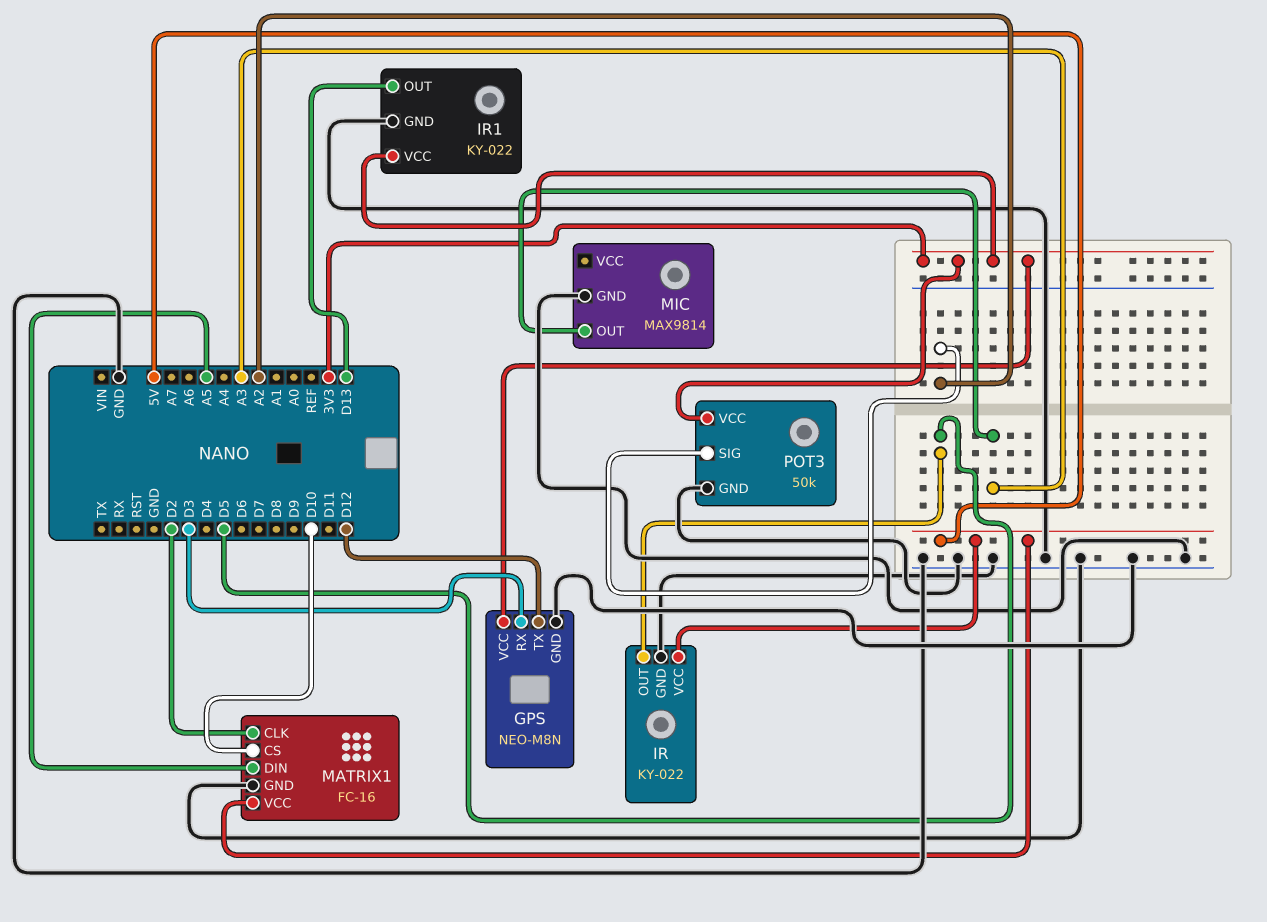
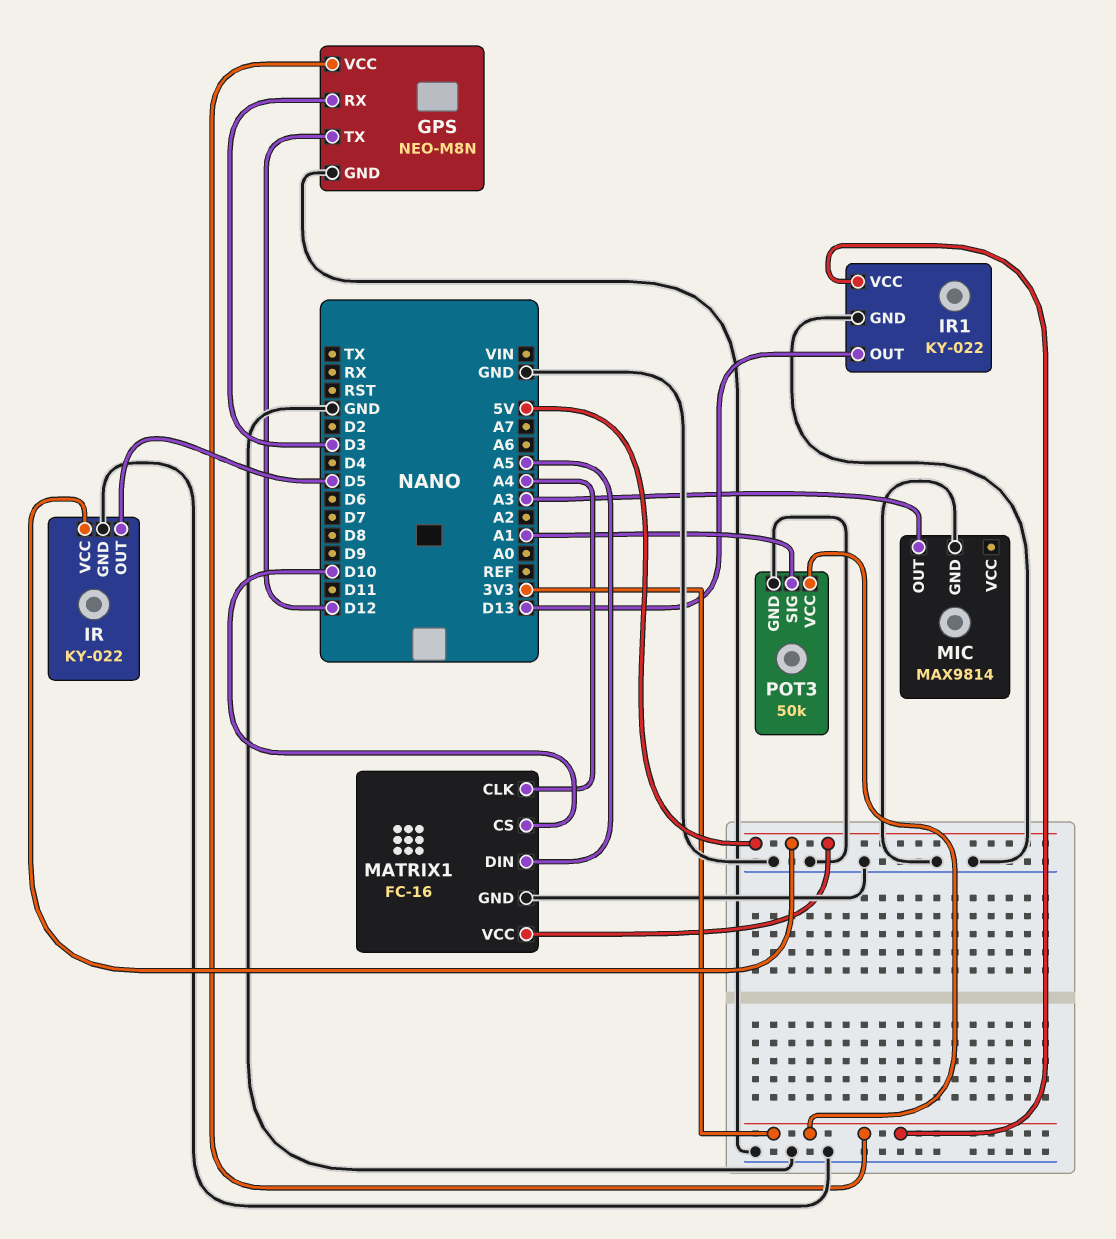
MATRIX1 pin CLK: D2 -> A4
POT3 pin SIG: A2 -> A1

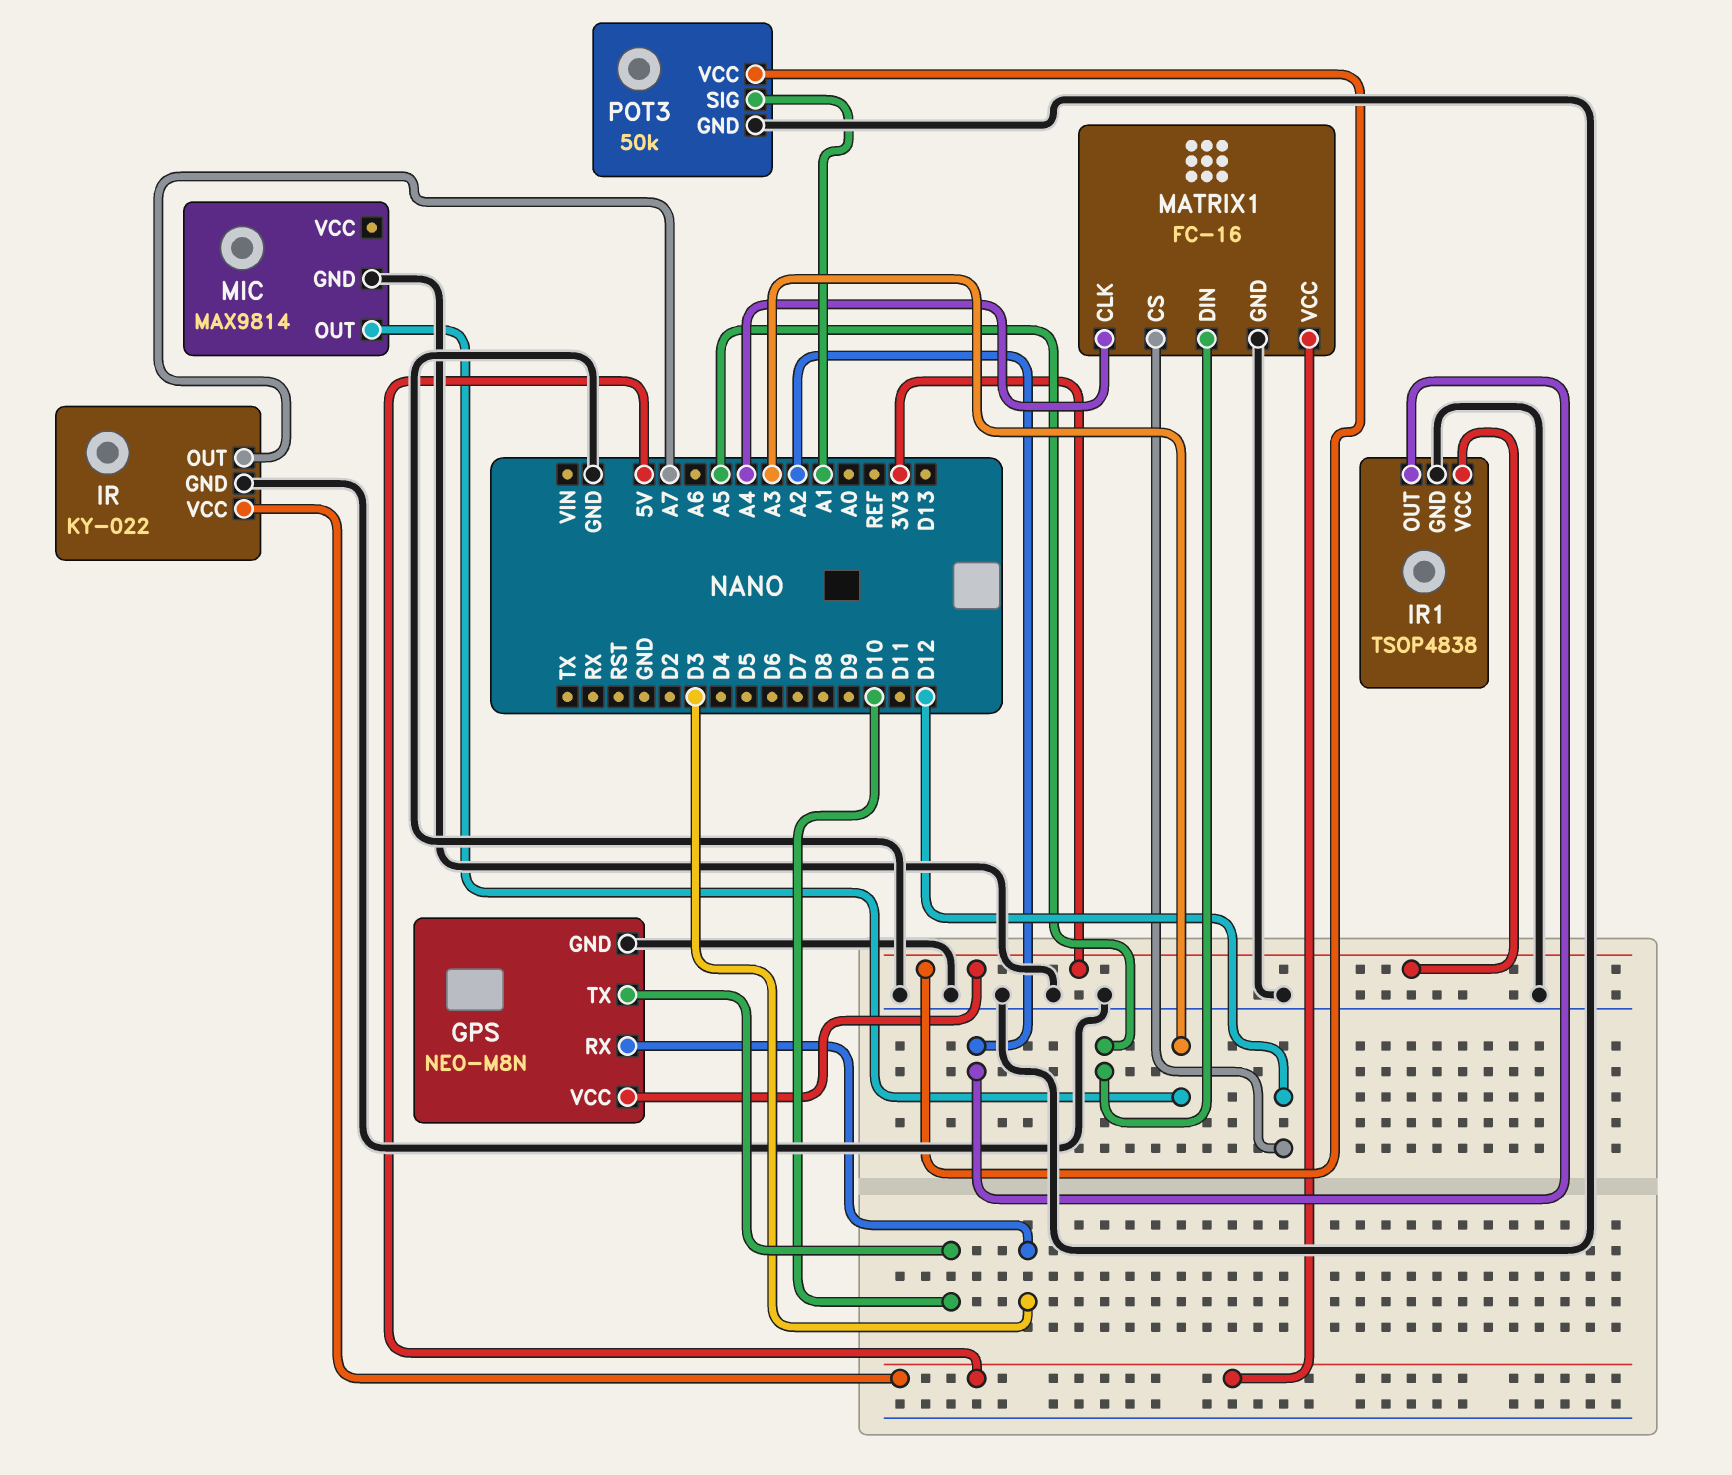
GPS pin TX: D12 -> D10
IR pin OUT: D5 -> A7
IR1: KY-022 -> TSOP4838
IR1 pin OUT: D13 -> A2
MATRIX1 pin CS: D10 -> D12

